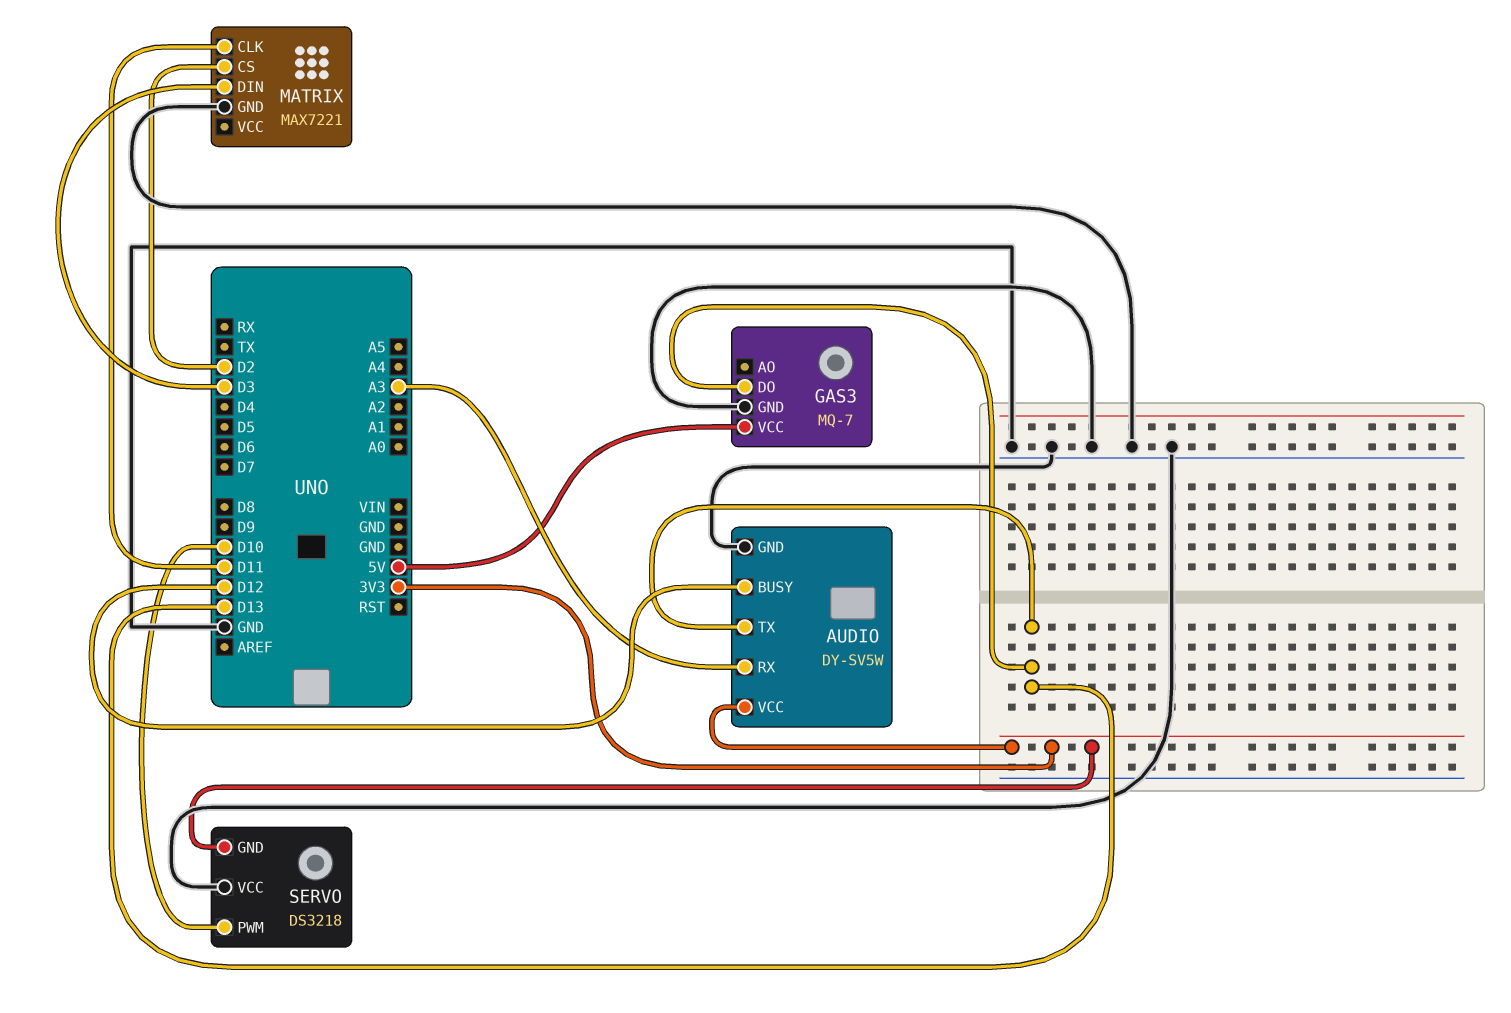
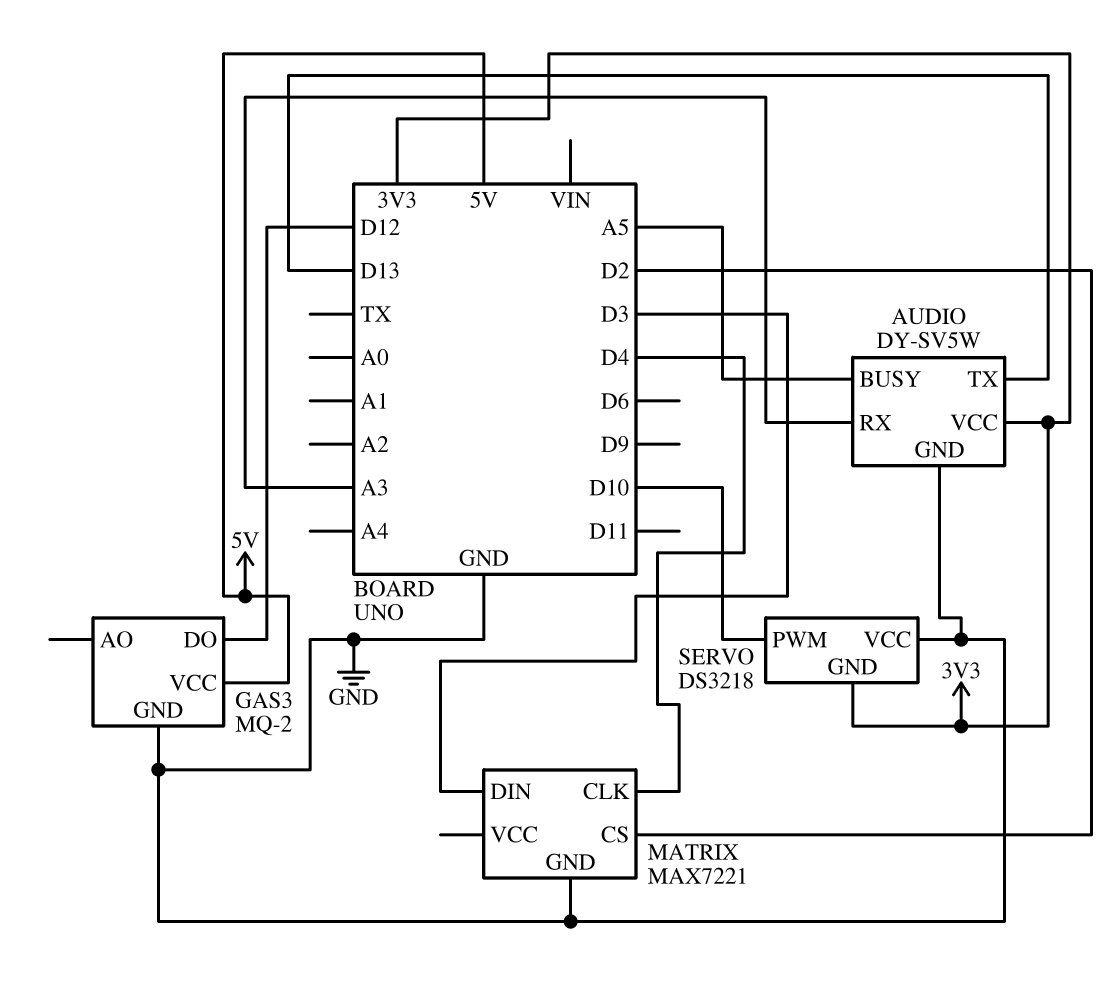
AUDIO pin BUSY: D12 -> A5
GAS3: MQ-7 -> MQ-2
GAS3 pin DO: D13 -> D12
MATRIX pin CLK: D11 -> D4

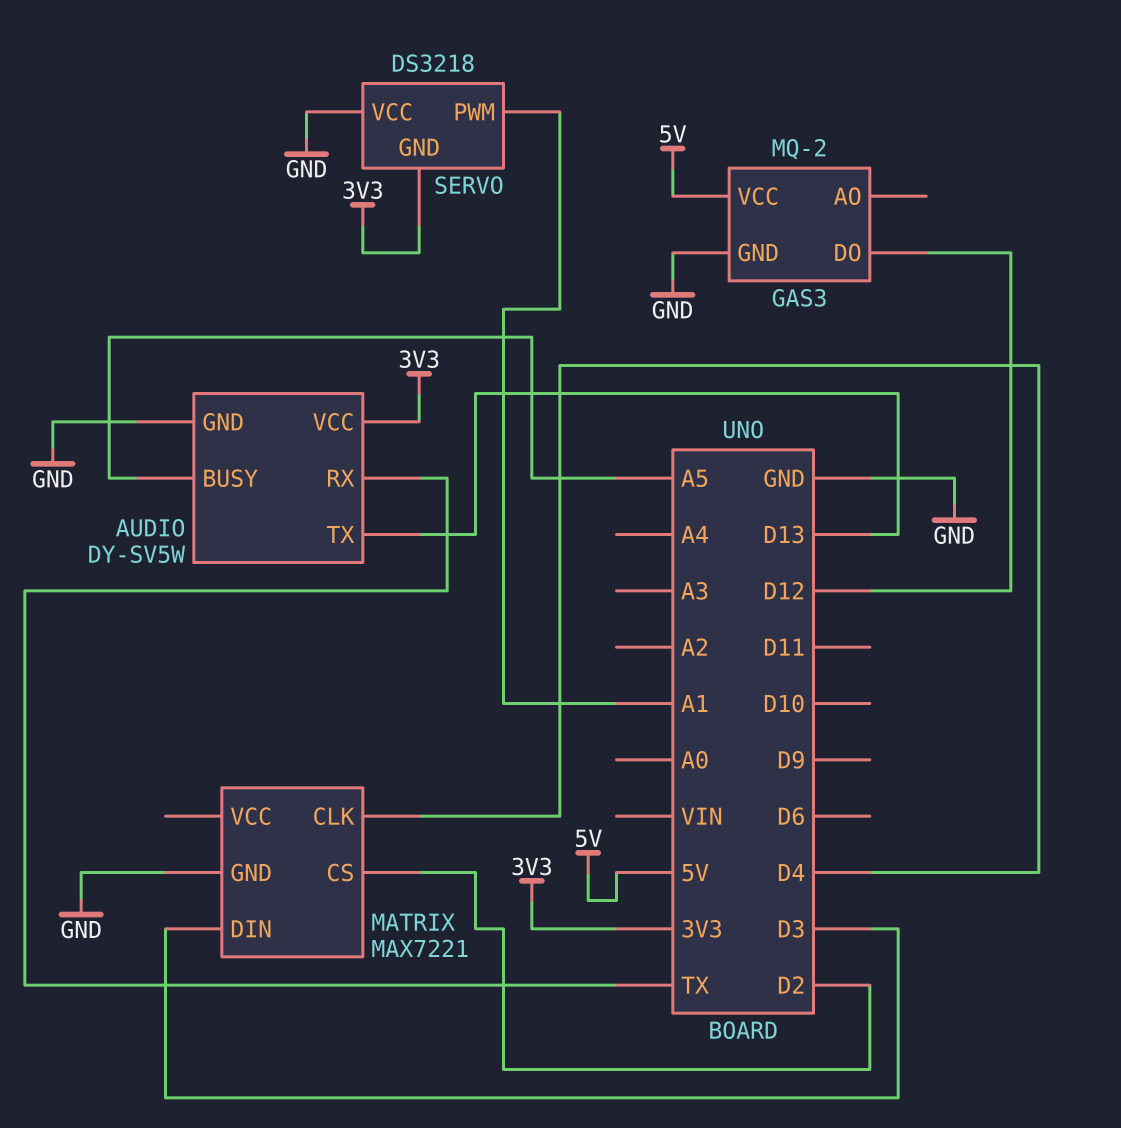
AUDIO pin RX: A3 -> TX
SERVO pin PWM: D10 -> A1

